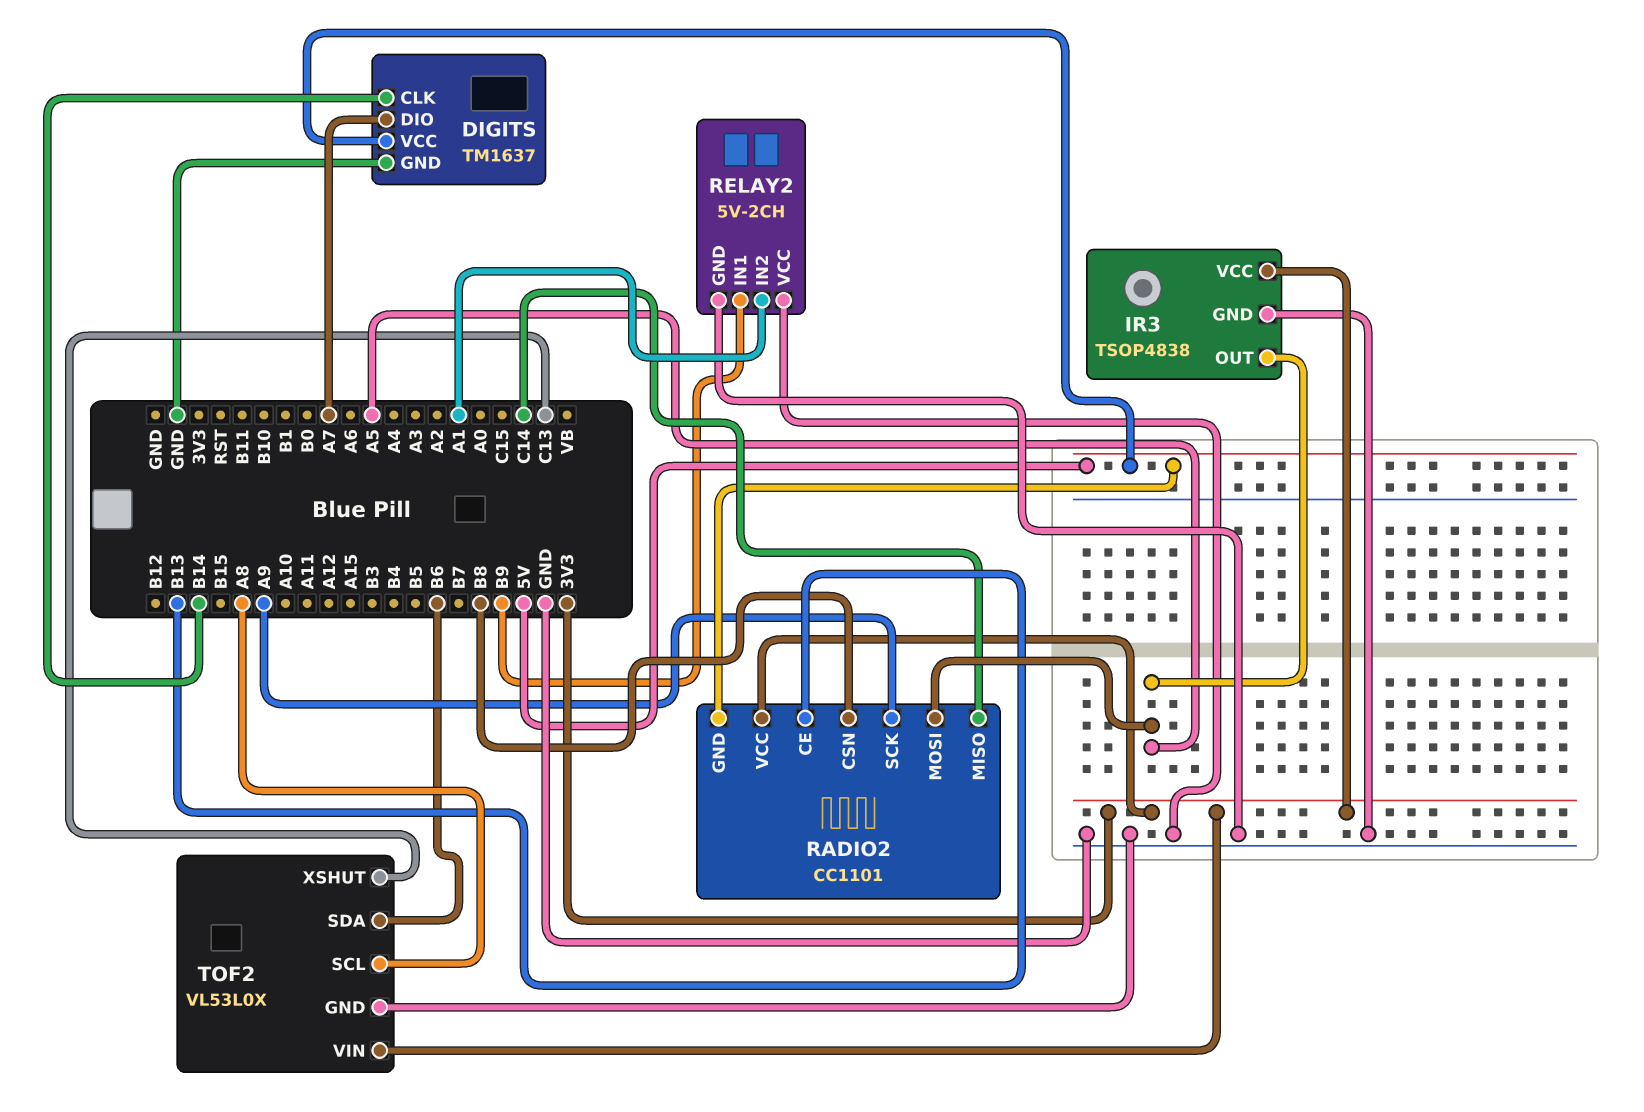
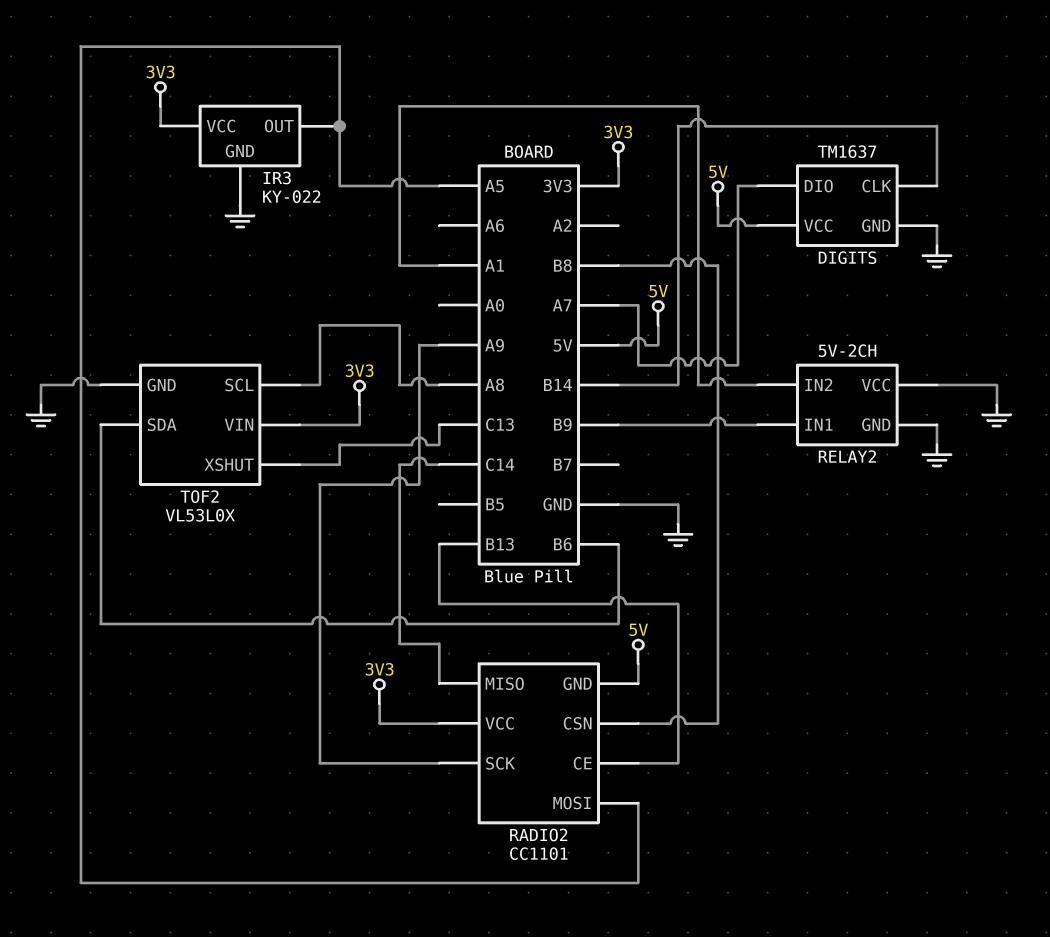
IR3: TSOP4838 -> KY-022

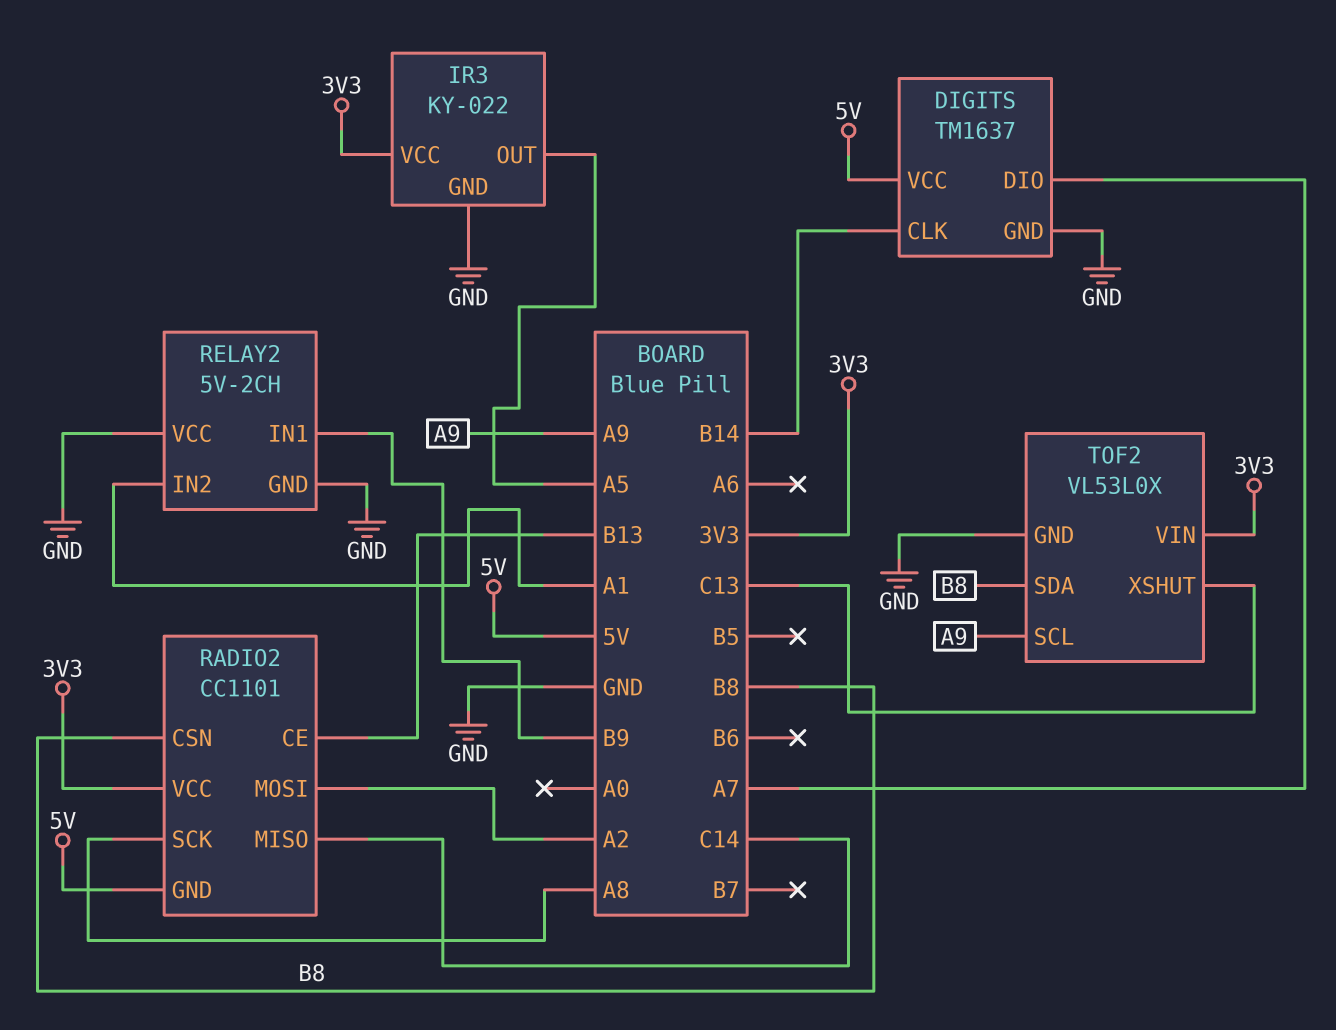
RADIO2 pin MOSI: A5 -> A2
RADIO2 pin SCK: A9 -> A8
TOF2 pin SCL: A8 -> A9
TOF2 pin SDA: B6 -> B8

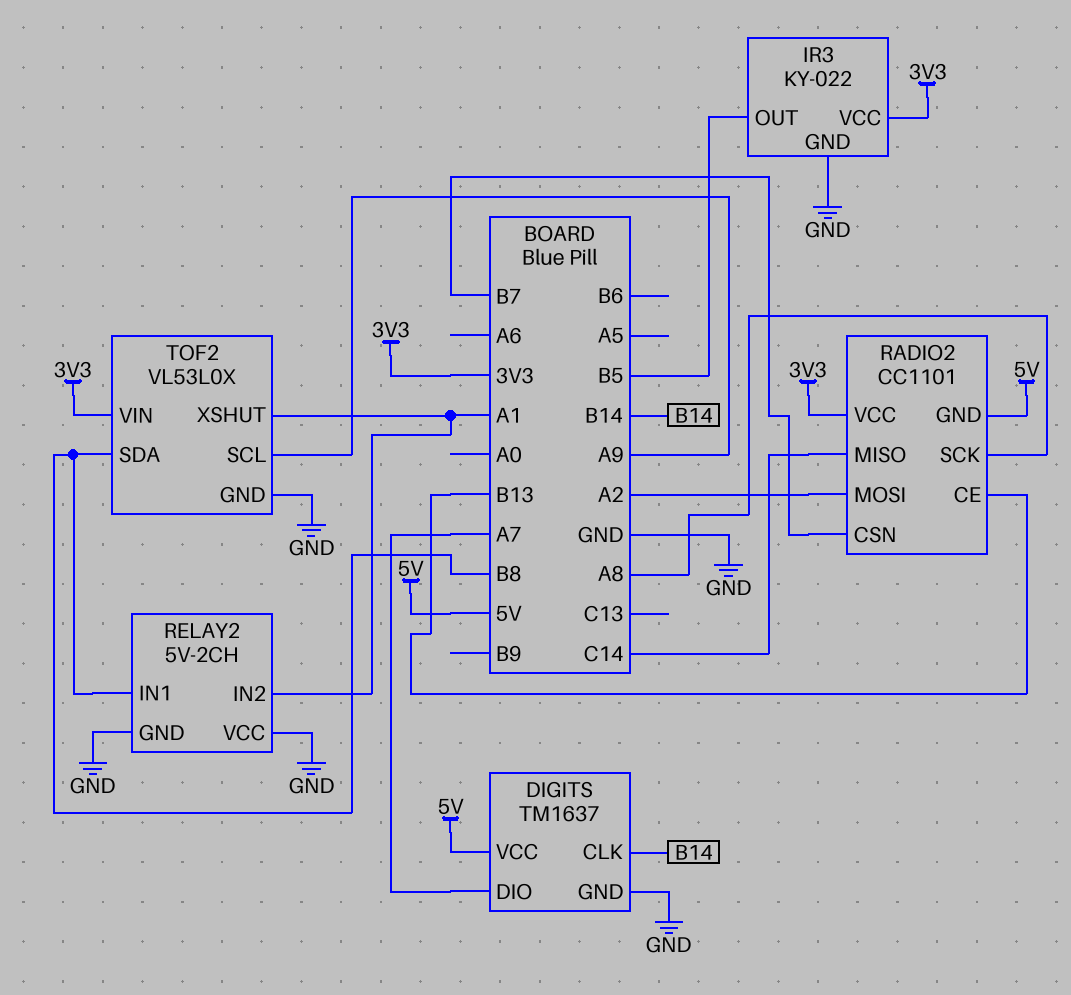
IR3 pin OUT: A5 -> B5
RADIO2 pin CSN: B8 -> B7
RELAY2 pin IN1: B9 -> B8
TOF2 pin XSHUT: C13 -> A1

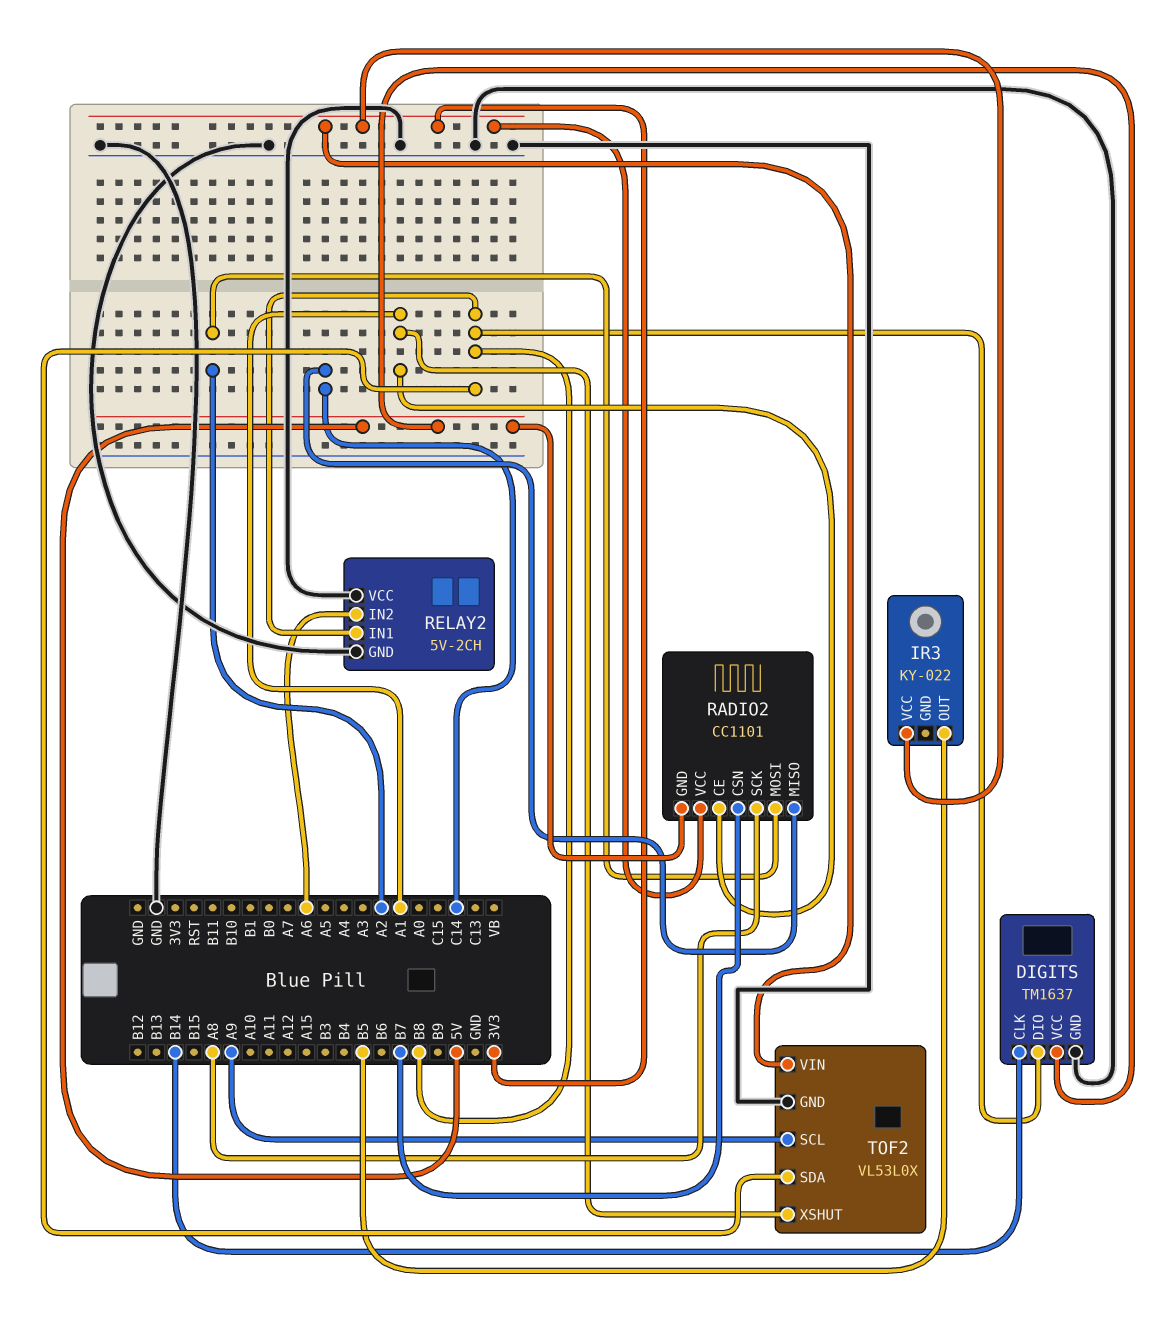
DIGITS pin DIO: A7 -> B8
IR3 pin GND: GND -> none
RADIO2 pin CE: B13 -> A1
RELAY2 pin IN2: A1 -> A6

